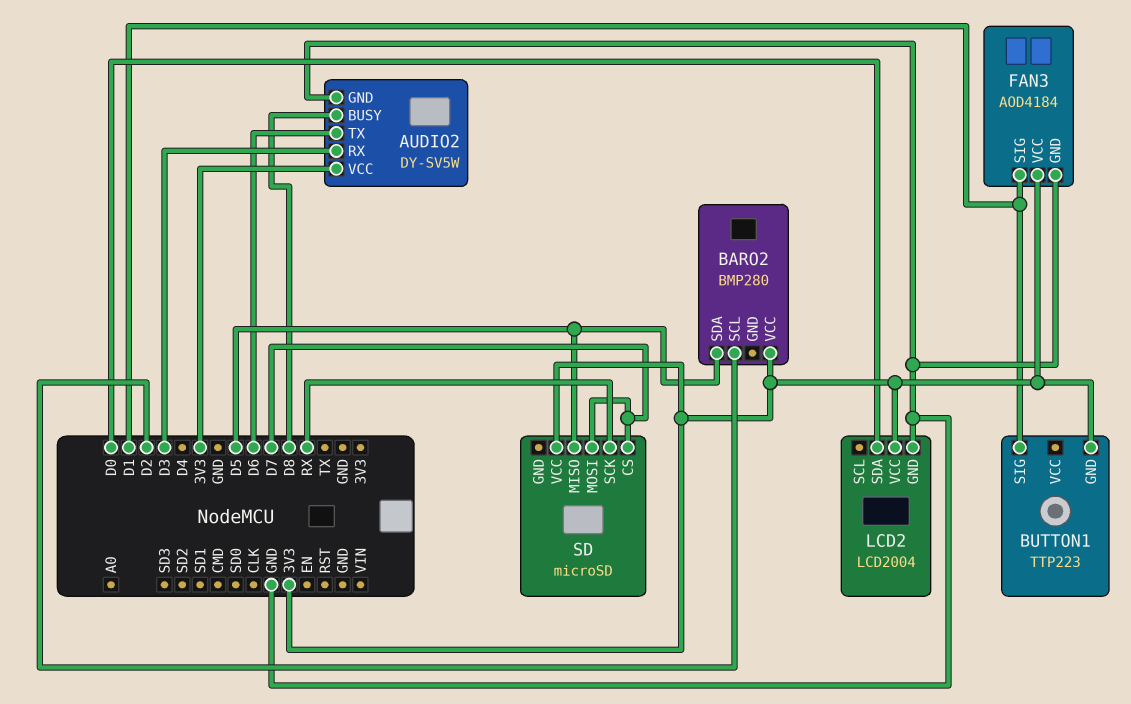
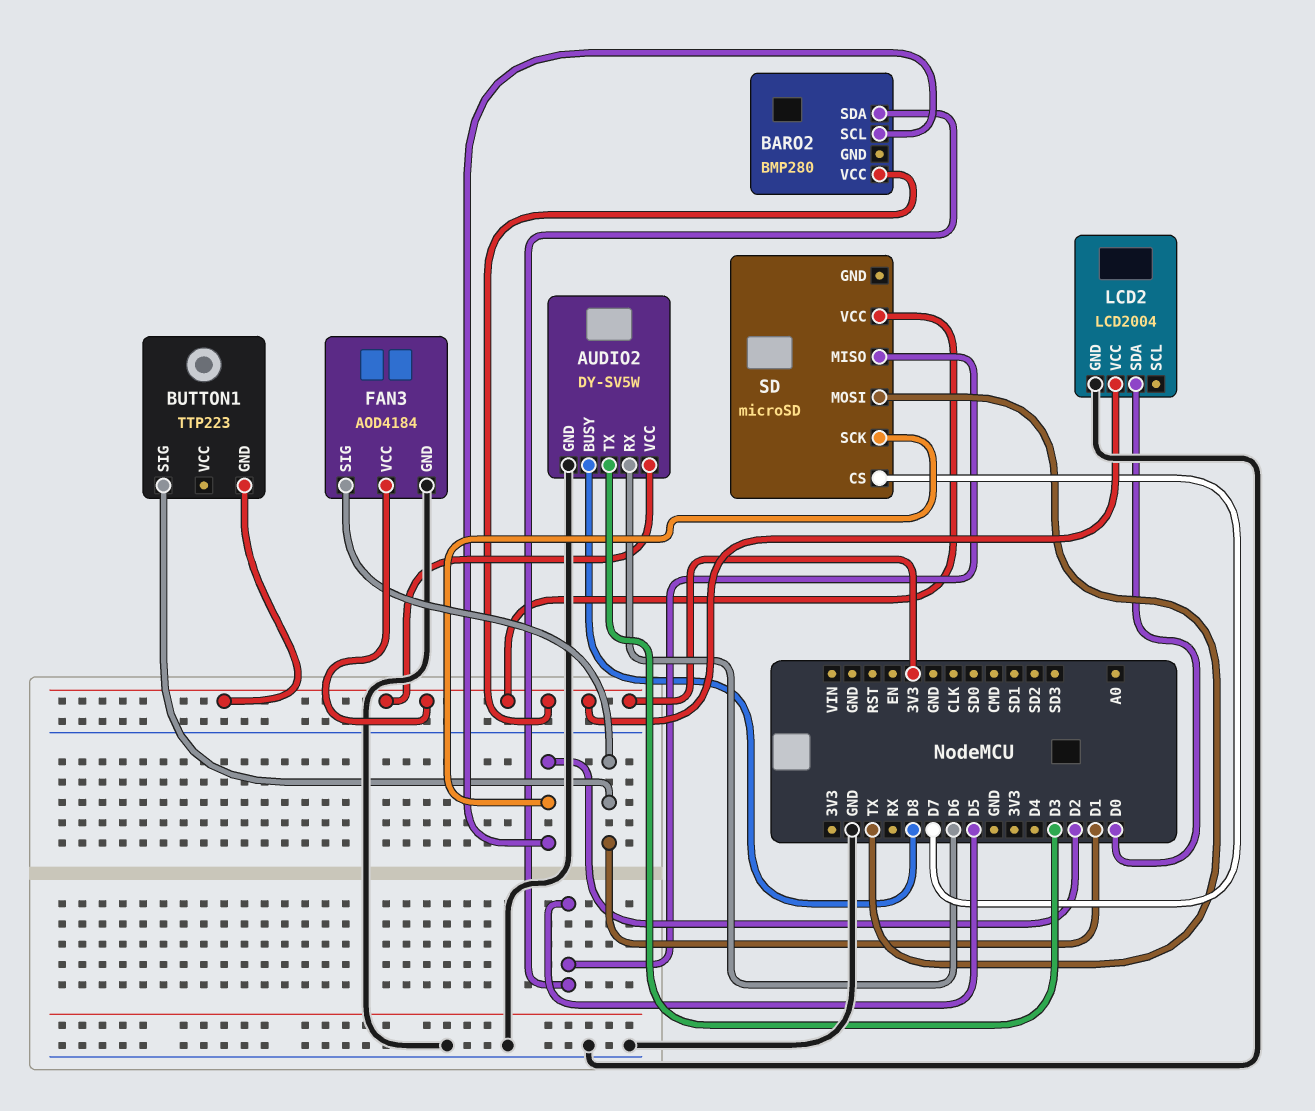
AUDIO2 pin RX: D3 -> D6
AUDIO2 pin TX: D6 -> D3
SD pin MOSI: D7 -> TX
SD pin SCK: RX -> D2

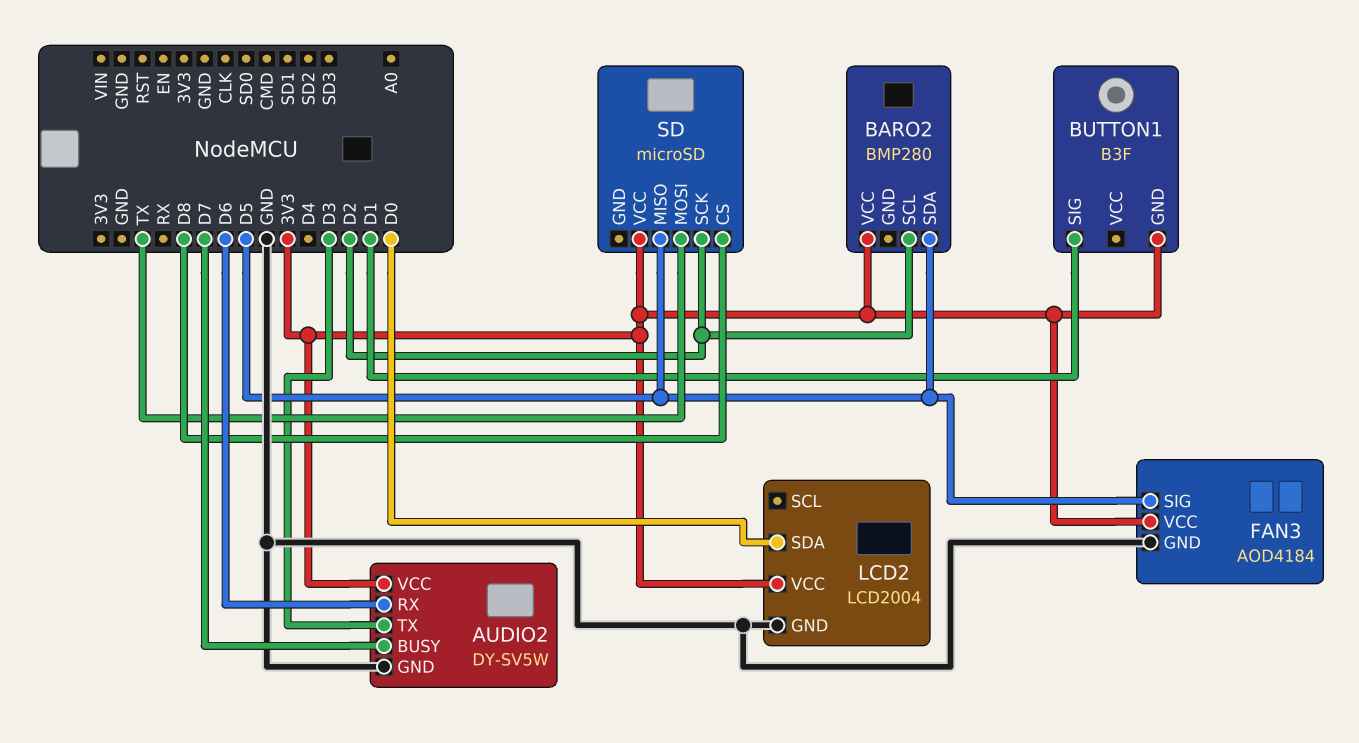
AUDIO2 pin BUSY: D8 -> D7
BUTTON1: TTP223 -> B3F
FAN3 pin SIG: D1 -> D5
SD pin CS: D7 -> D8

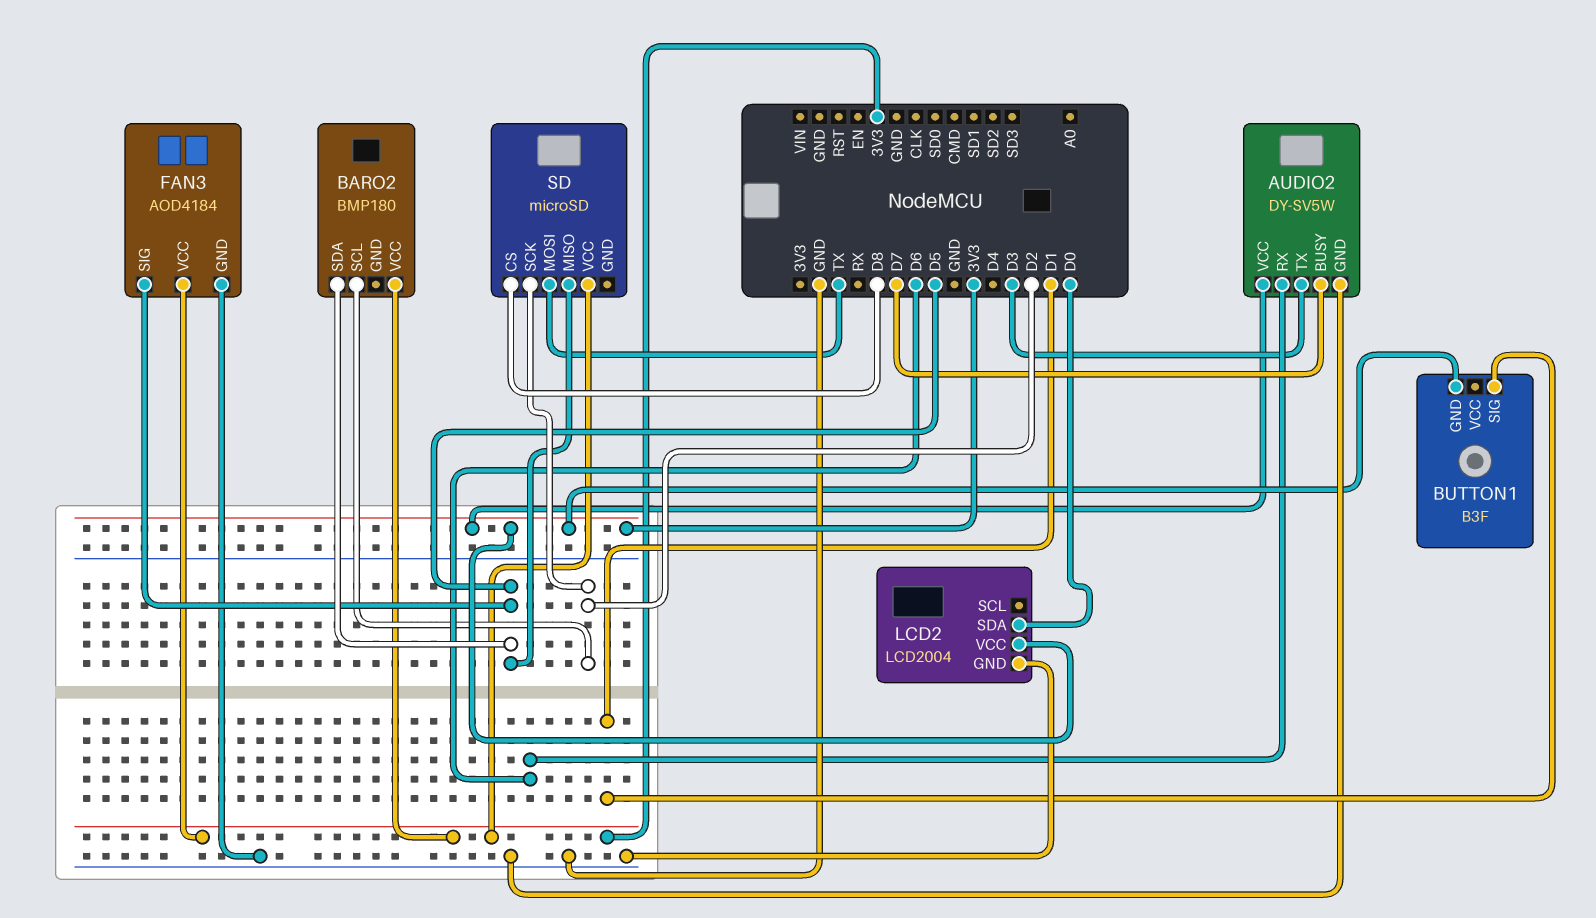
BARO2: BMP280 -> BMP180

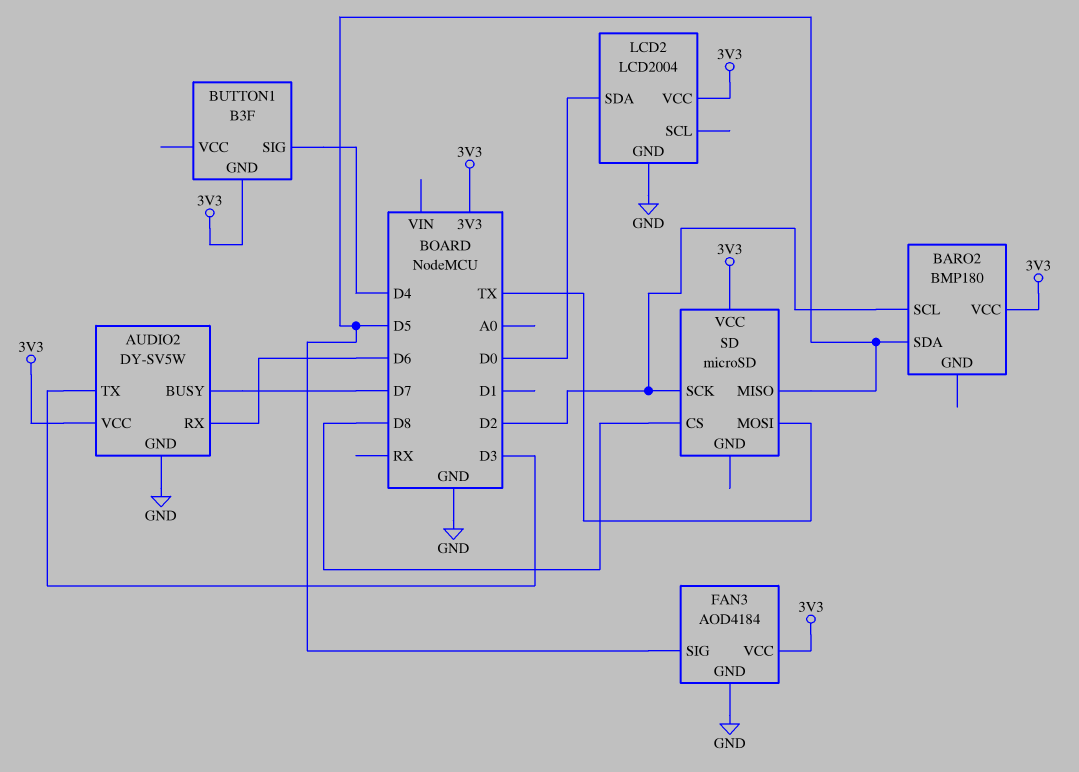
BUTTON1 pin SIG: D1 -> D4

